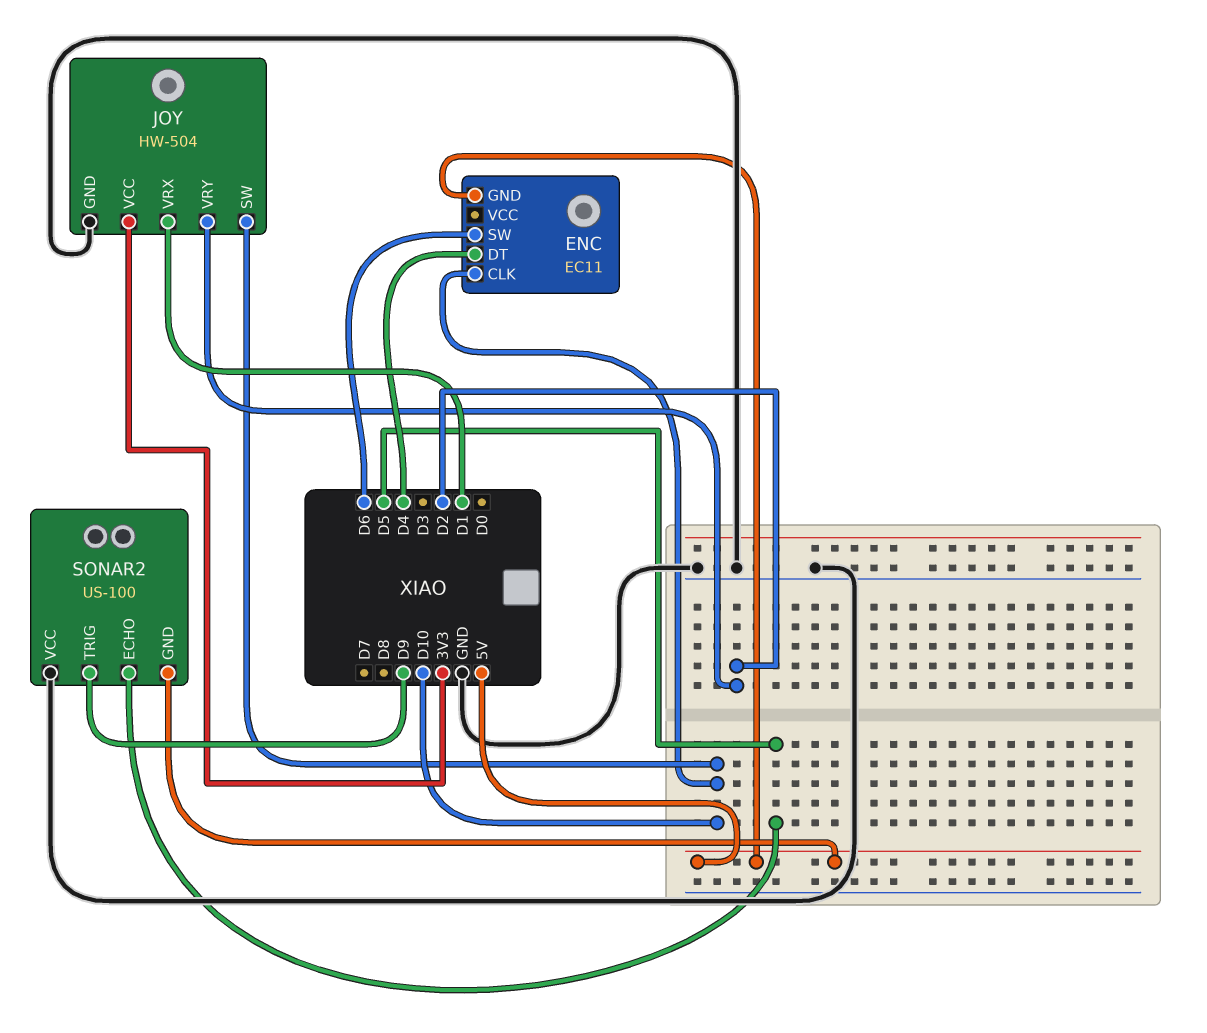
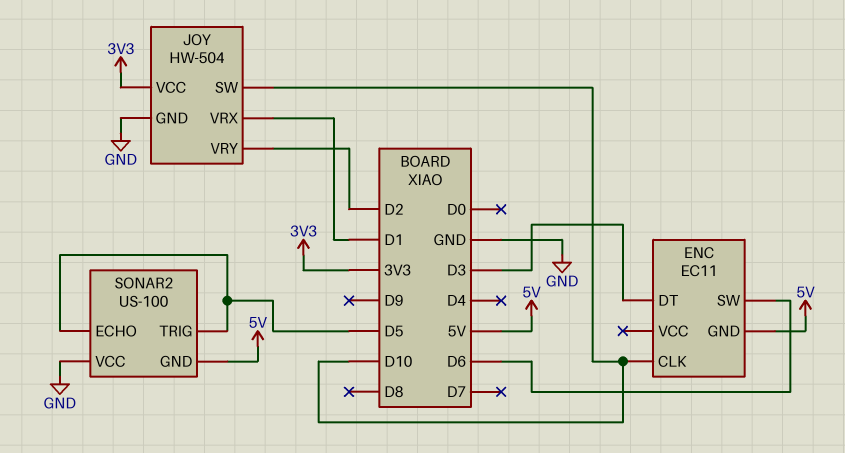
ENC pin DT: D4 -> D3
SONAR2 pin TRIG: D9 -> D5

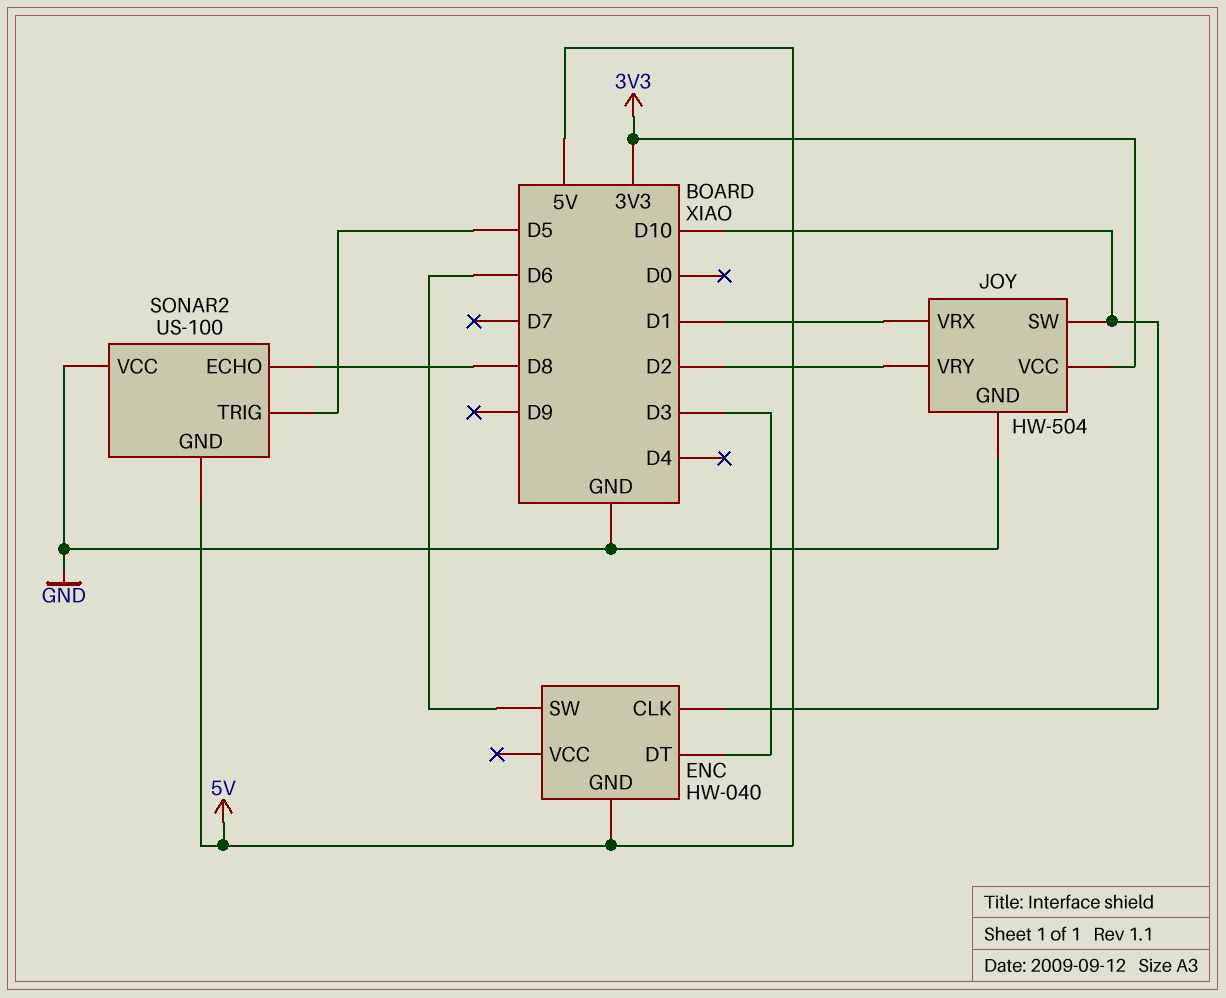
ENC: EC11 -> HW-040
SONAR2 pin ECHO: D5 -> D8

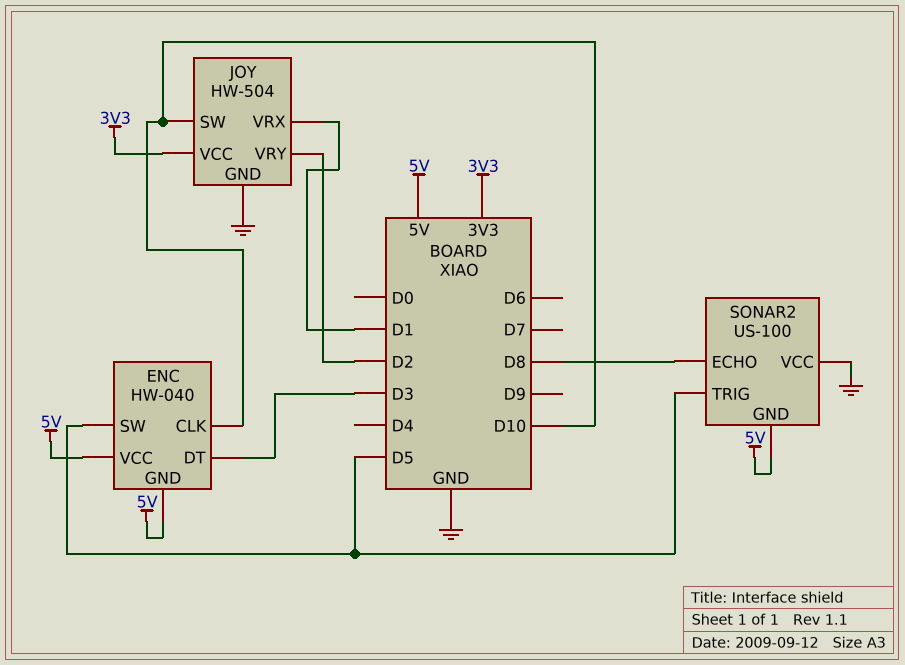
ENC pin SW: D6 -> D5
ENC pin VCC: none -> 5V

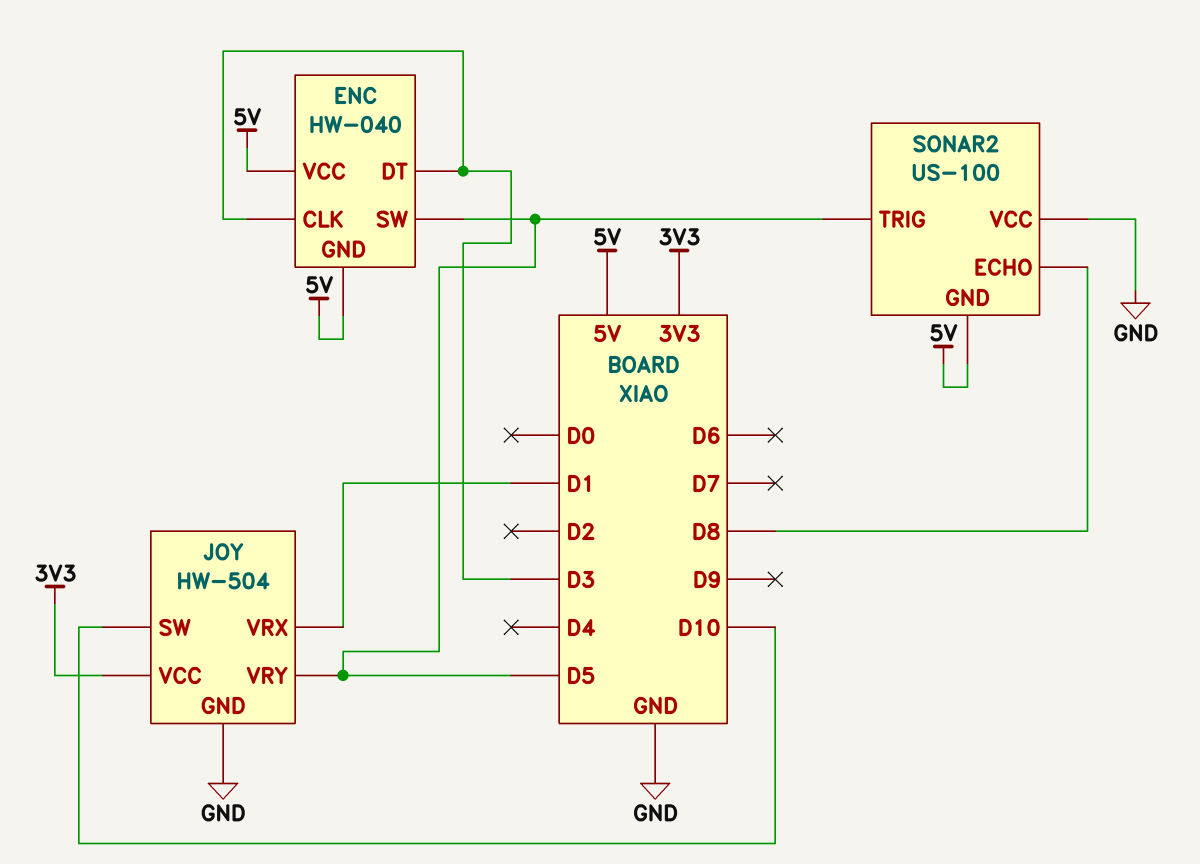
ENC pin CLK: D10 -> D3
JOY pin VRY: D2 -> D5

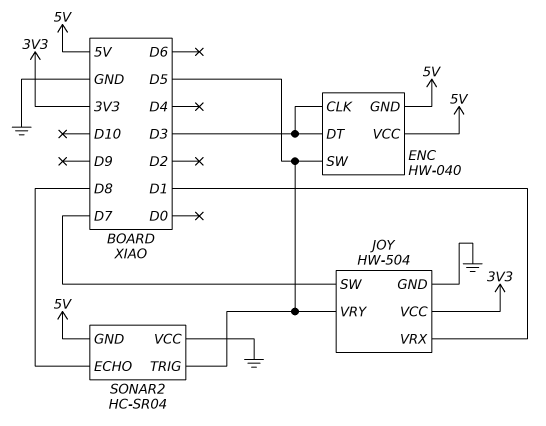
JOY pin SW: D10 -> D7
SONAR2: US-100 -> HC-SR04

